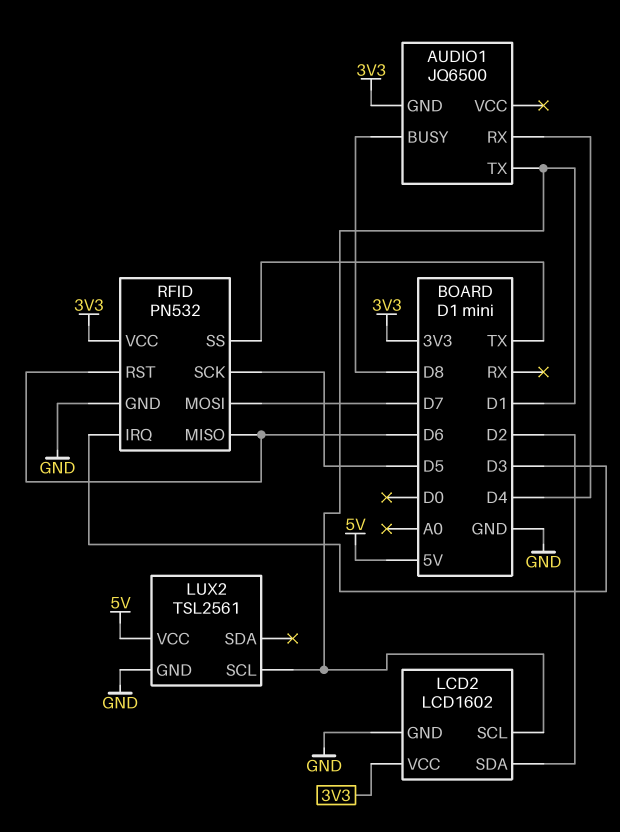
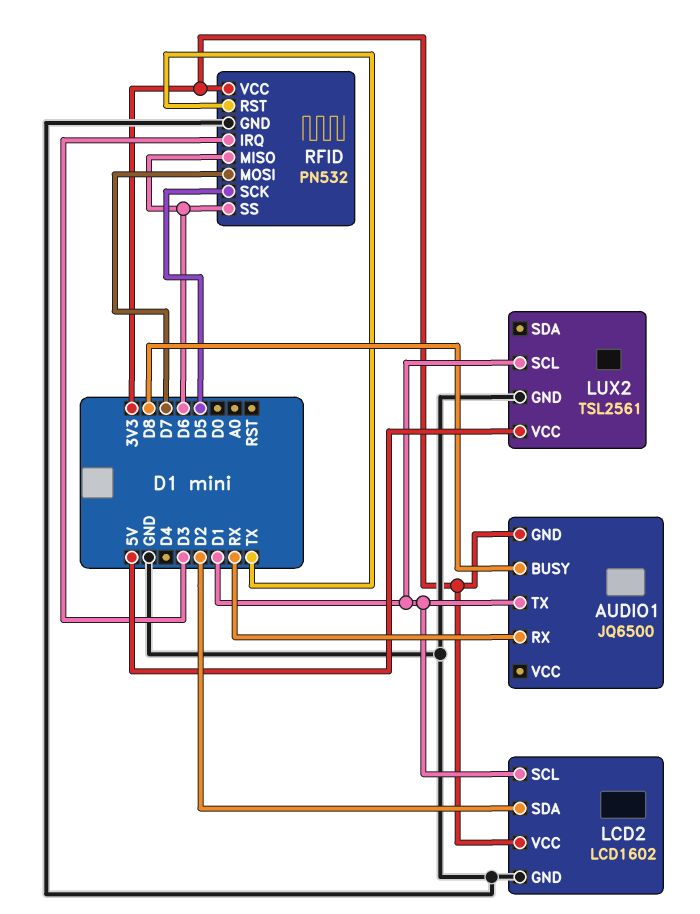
AUDIO1 pin RX: D4 -> RX
RFID pin RST: D6 -> TX
RFID pin SS: TX -> D6

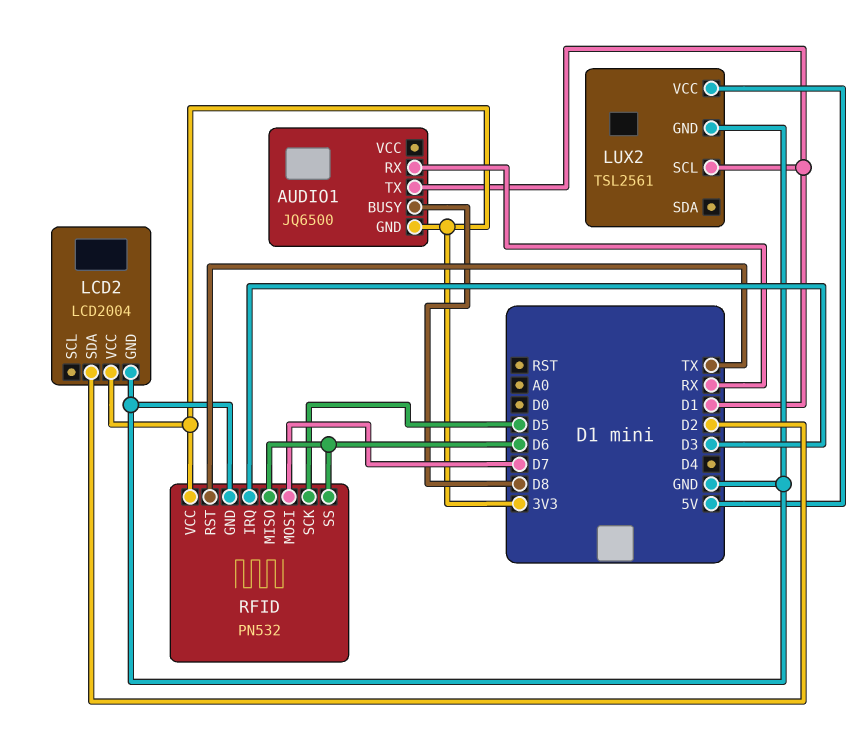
LCD2: LCD1602 -> LCD2004
LCD2 pin SCL: D1 -> none

